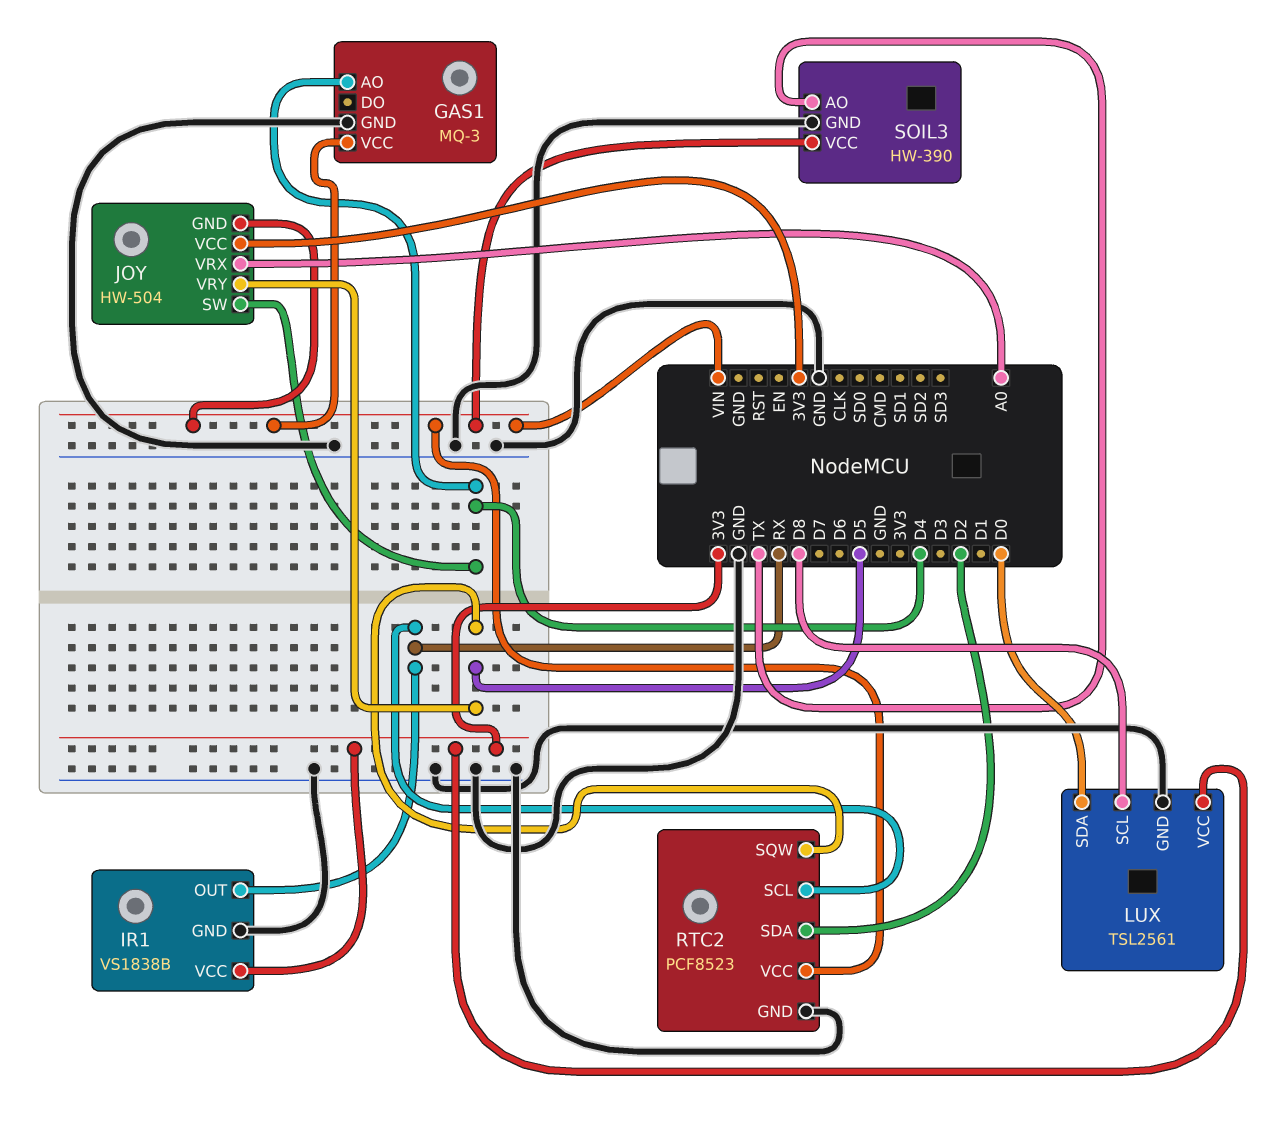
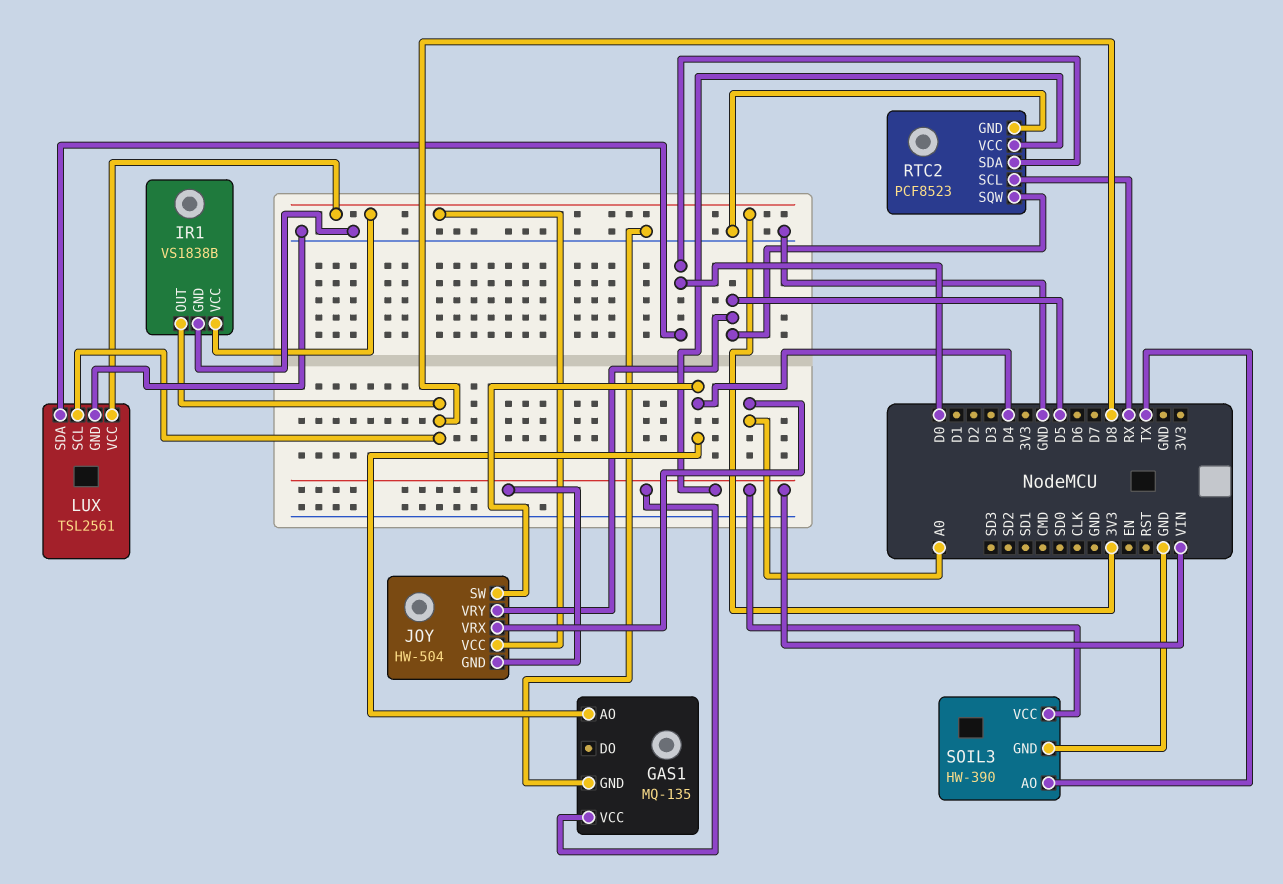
GAS1: MQ-3 -> MQ-135
IR1 pin OUT: RX -> D8
RTC2 pin SDA: D2 -> D0

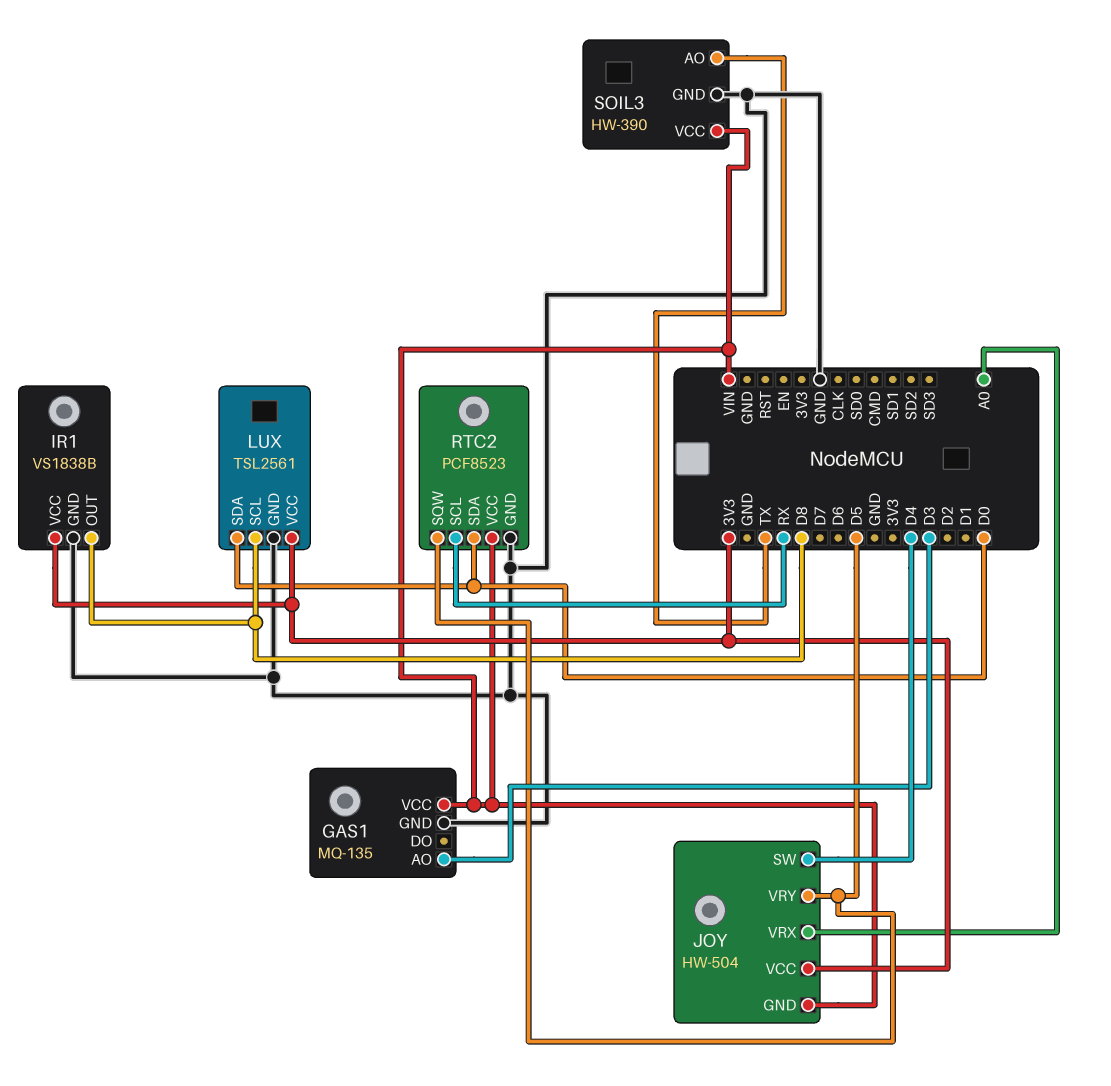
GAS1 pin AO: D4 -> D3

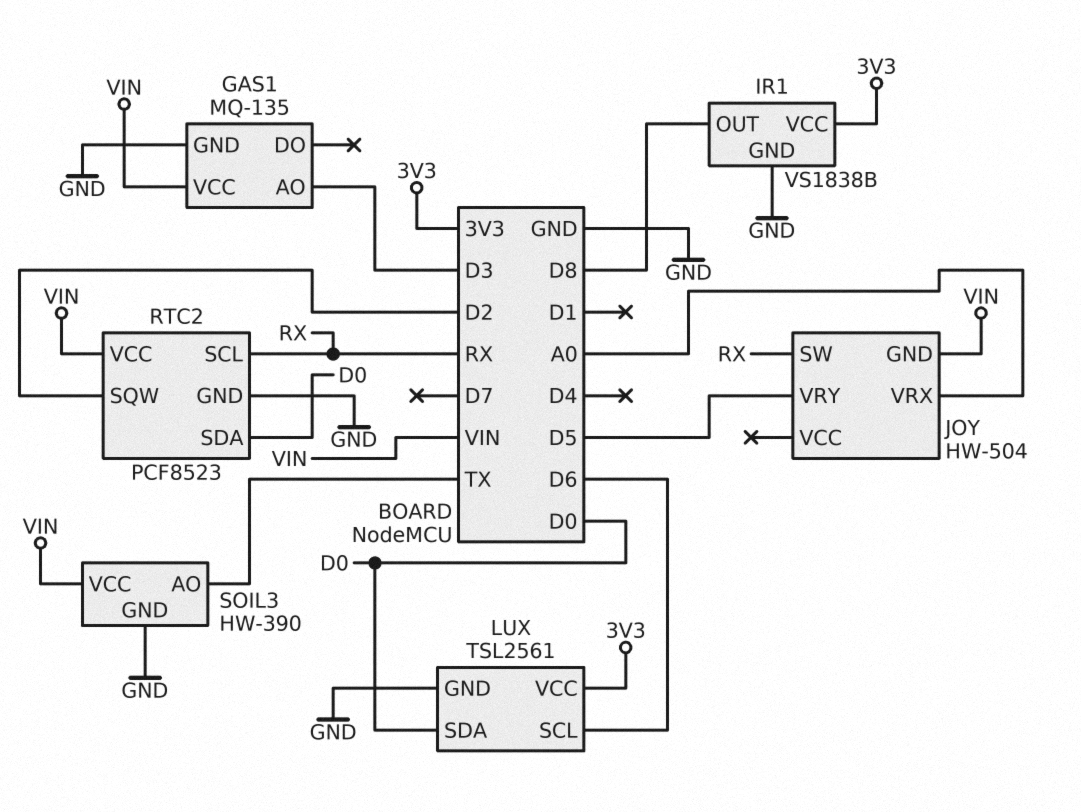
JOY pin SW: D4 -> RX
JOY pin VCC: 3V3 -> none
LUX pin SCL: D8 -> D6
RTC2 pin SQW: D5 -> D2

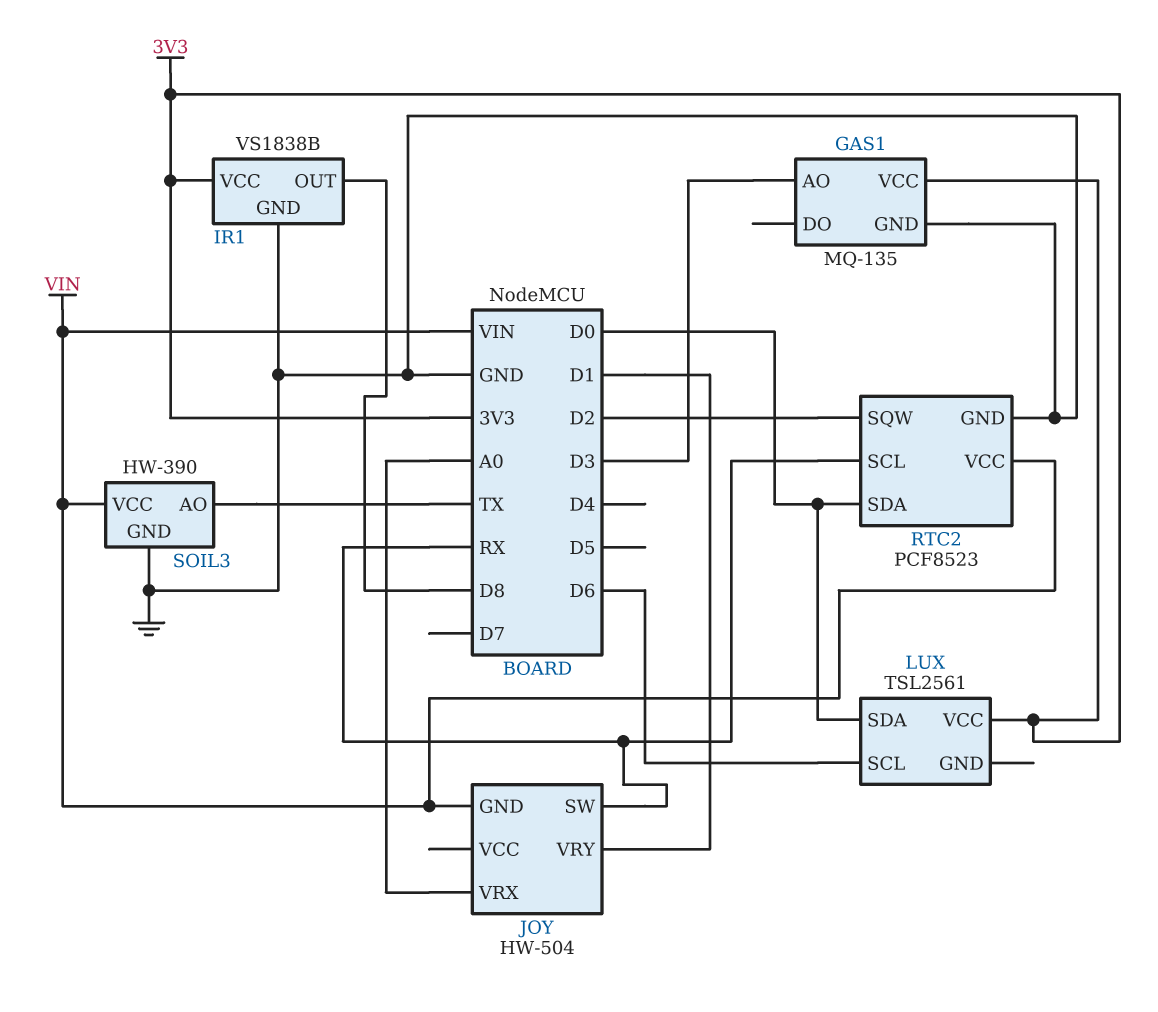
GAS1 pin VCC: VIN -> 3V3
JOY pin VRY: D5 -> D1
LUX pin GND: GND -> none

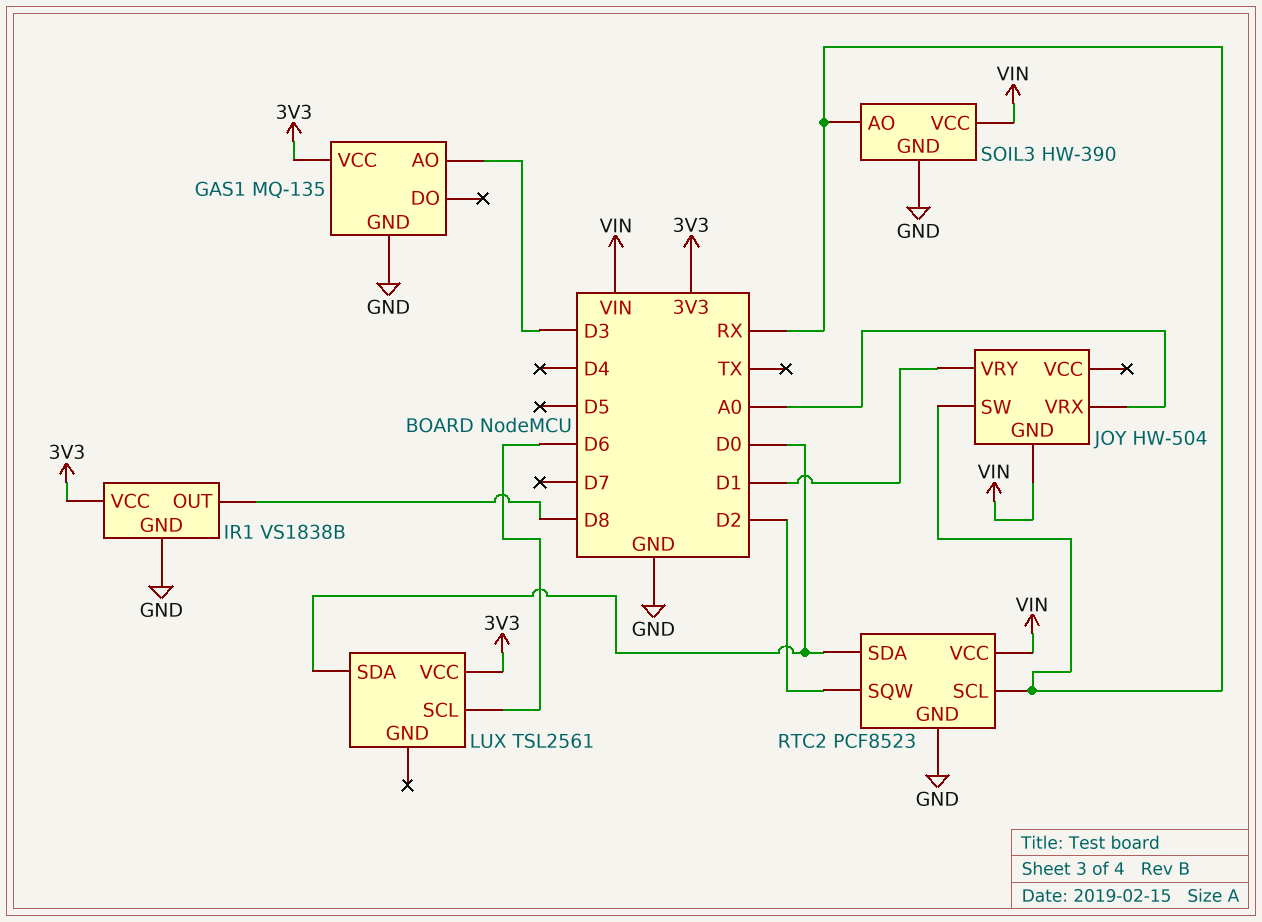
SOIL3 pin AO: TX -> RX

